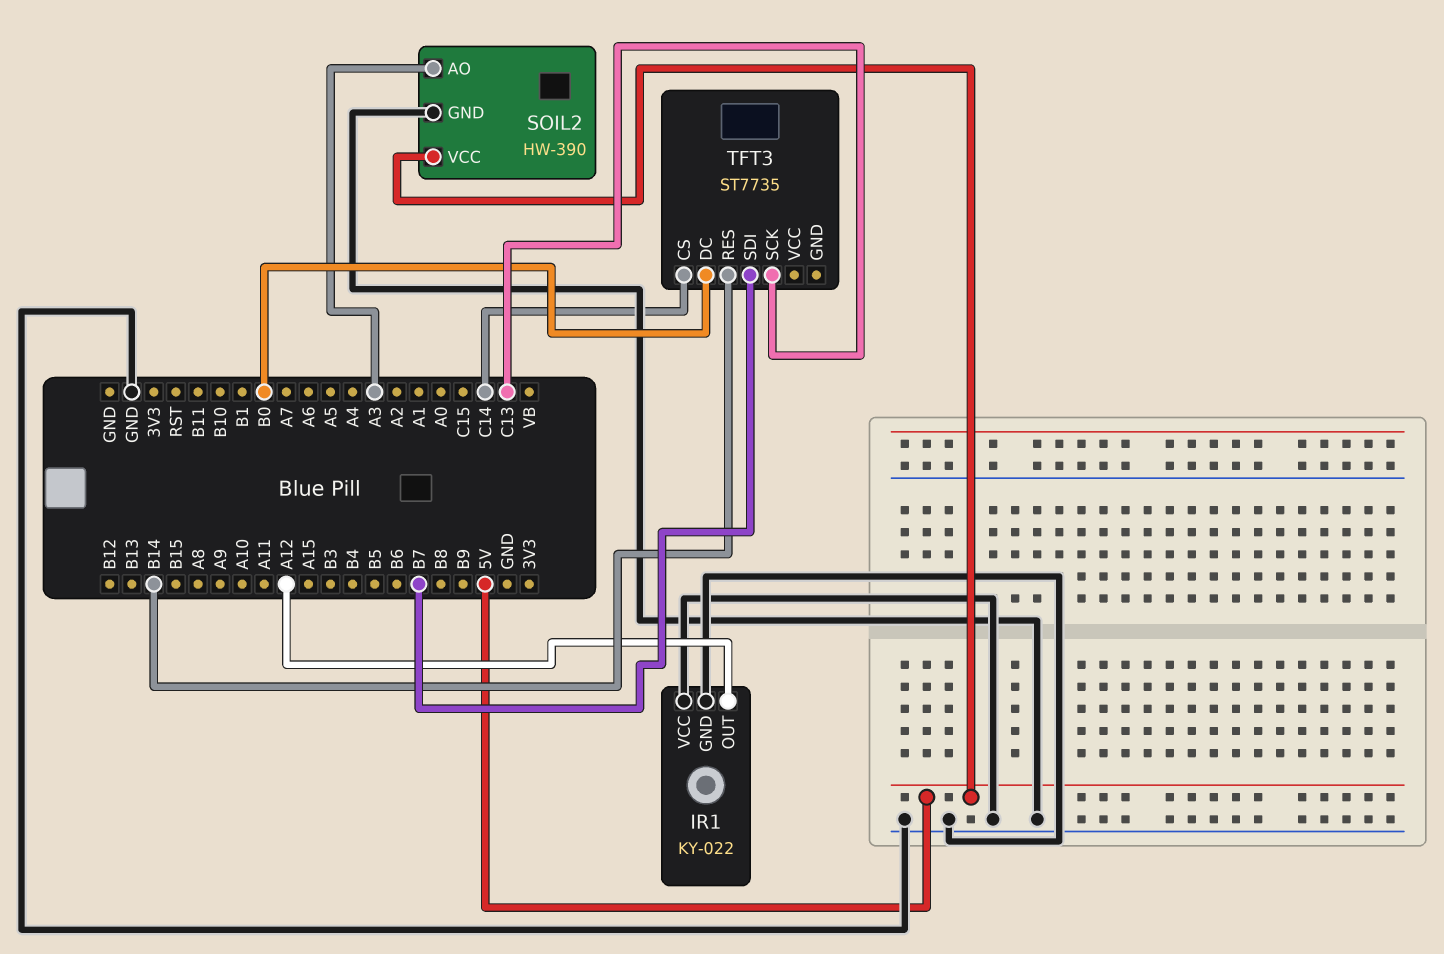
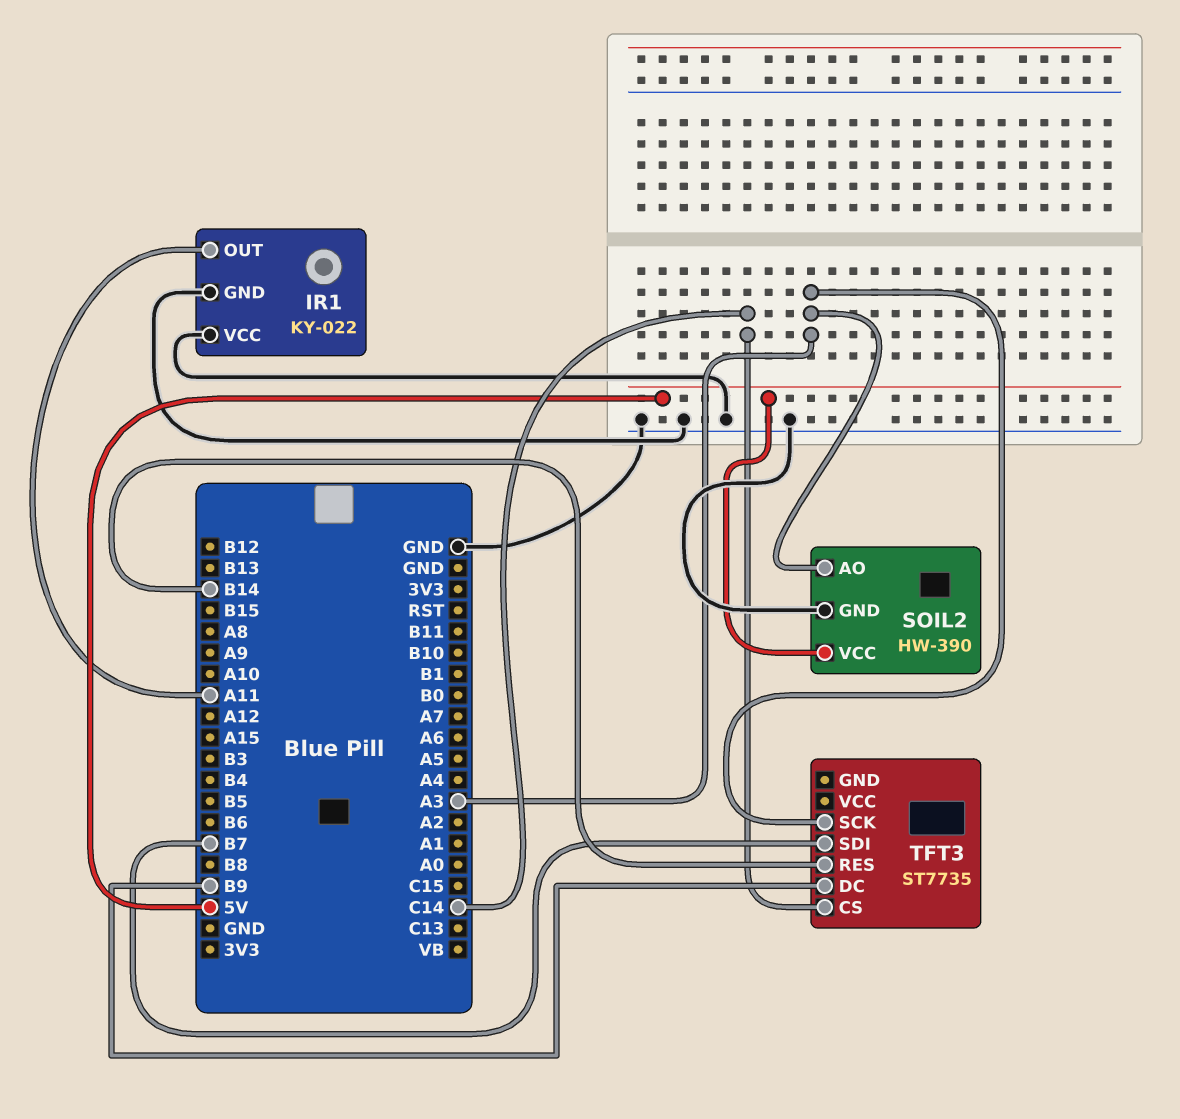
IR1 pin OUT: A12 -> A11
TFT3 pin DC: B0 -> B9
TFT3 pin SCK: C13 -> A3

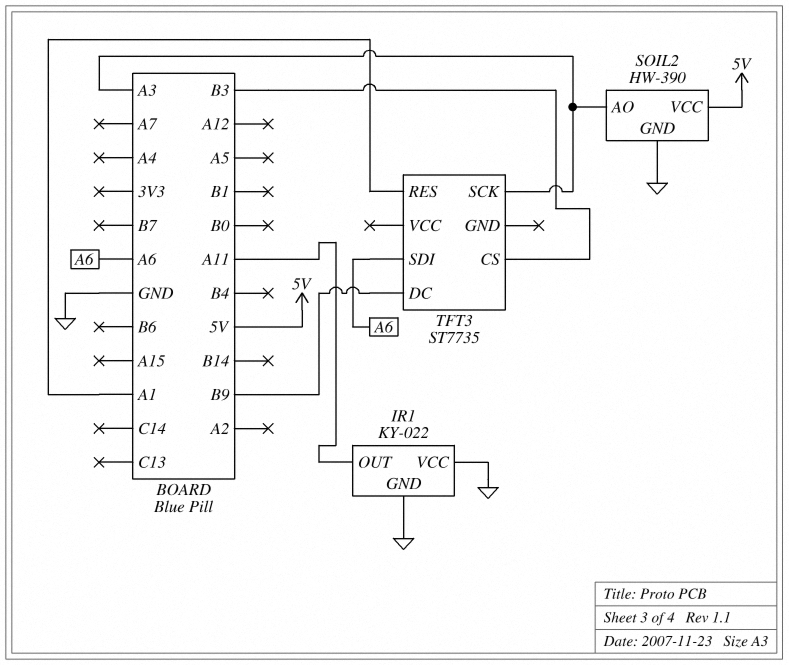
TFT3 pin CS: C14 -> B3
TFT3 pin RES: B14 -> A1
TFT3 pin SDI: B7 -> A6

